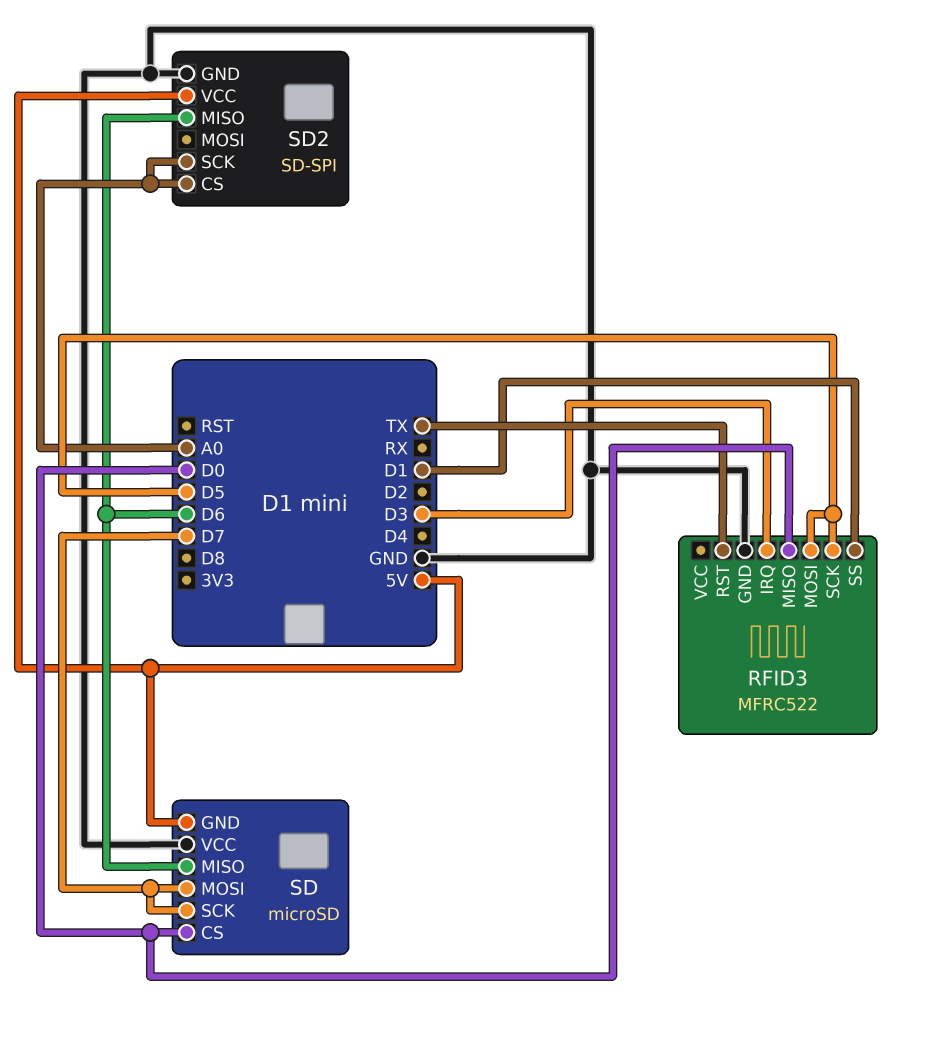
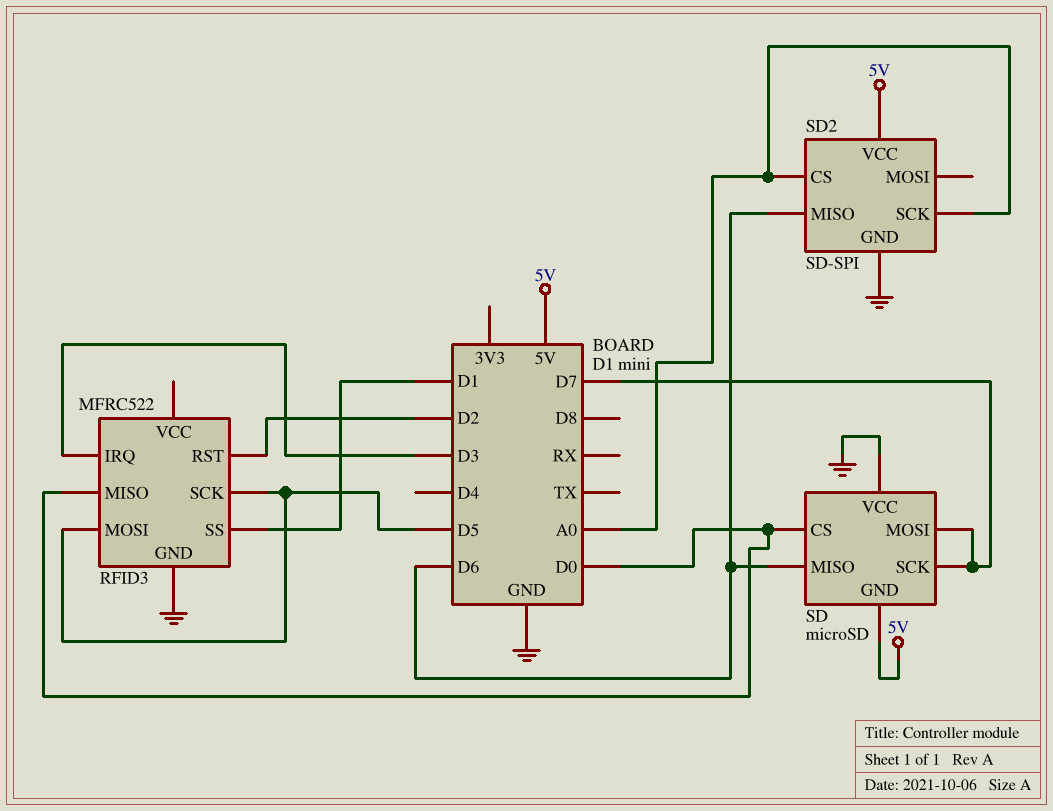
RFID3 pin RST: TX -> D2

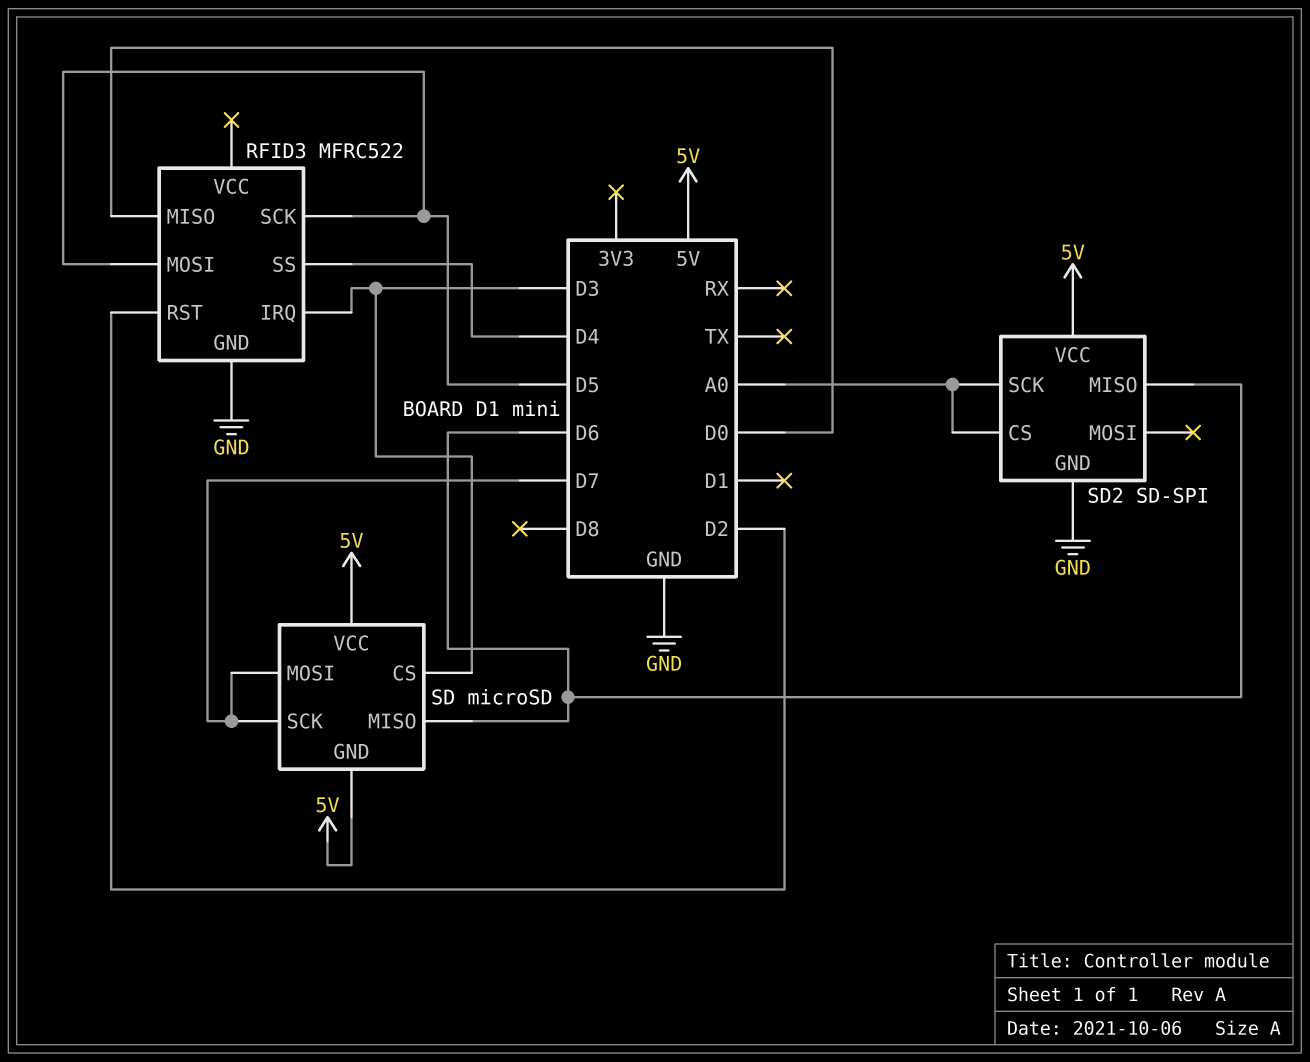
RFID3 pin SS: D1 -> D4
SD pin CS: D0 -> D3
SD pin VCC: GND -> 5V

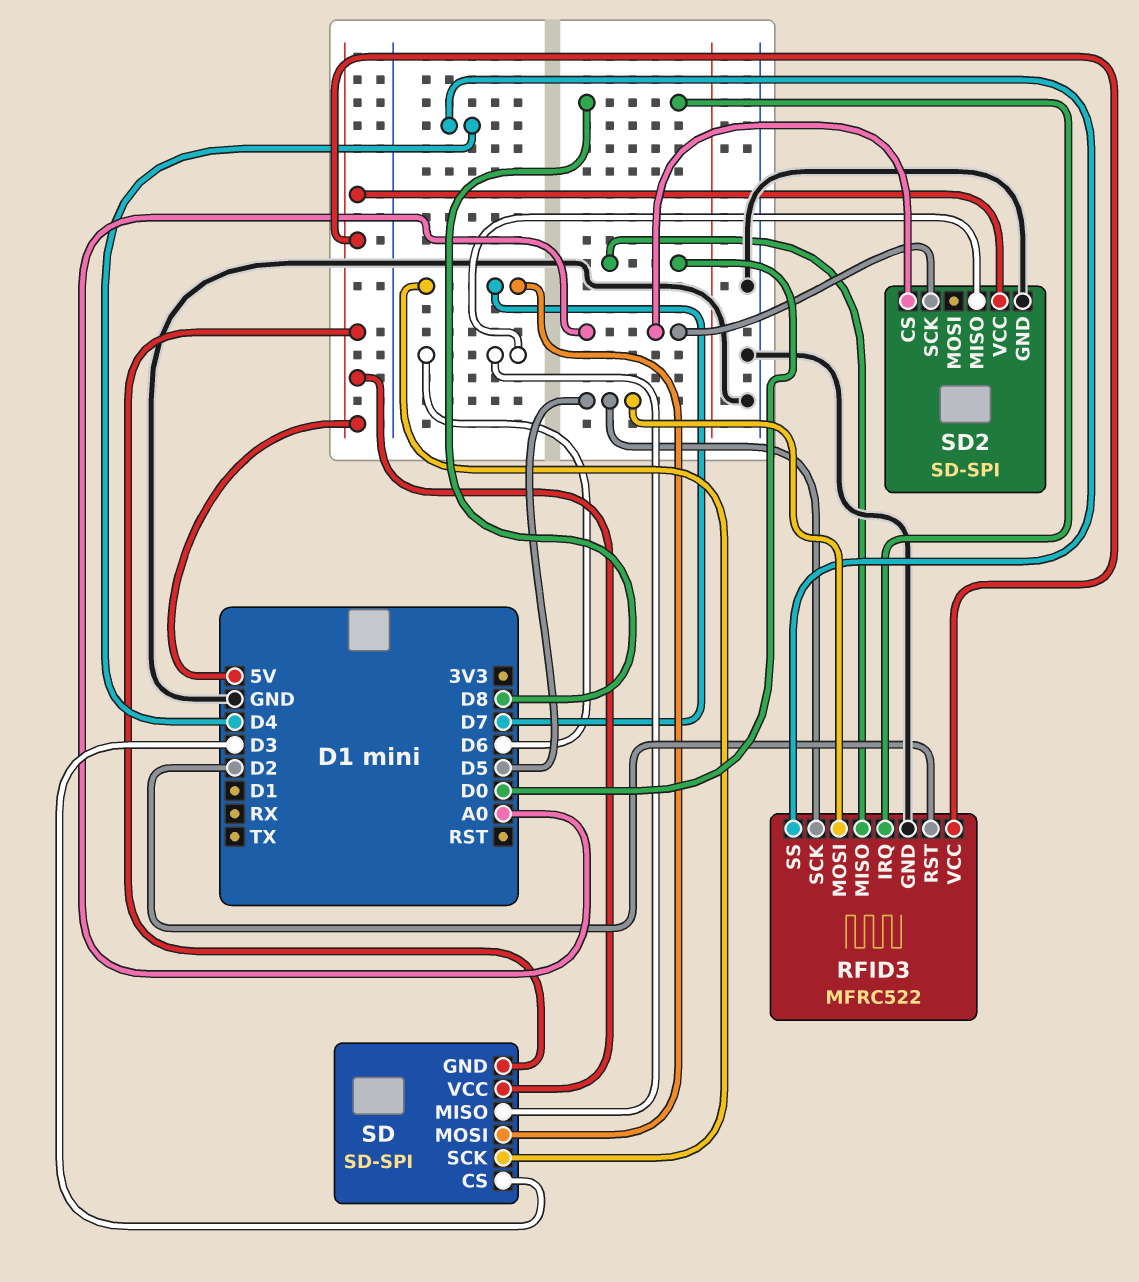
RFID3 pin IRQ: D3 -> D8
RFID3 pin VCC: none -> 5V
SD: microSD -> SD-SPI

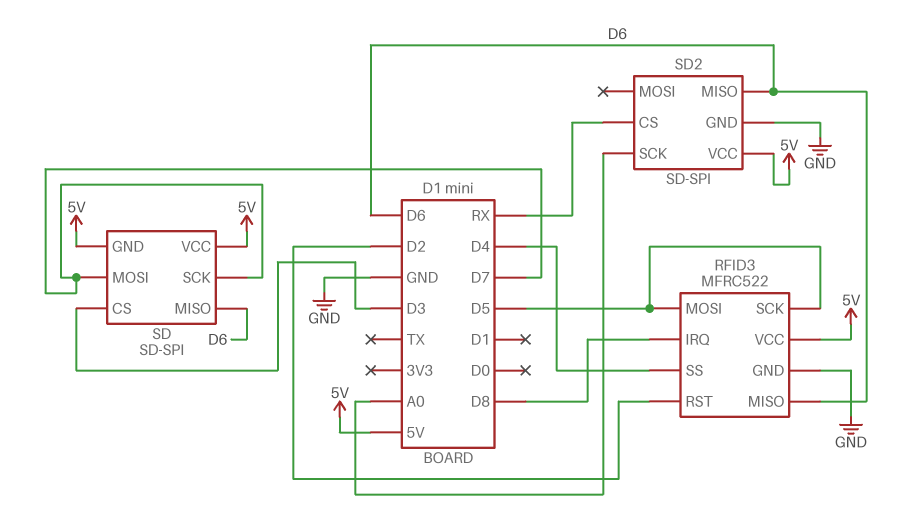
RFID3 pin MISO: D0 -> D6
SD2 pin CS: A0 -> RX

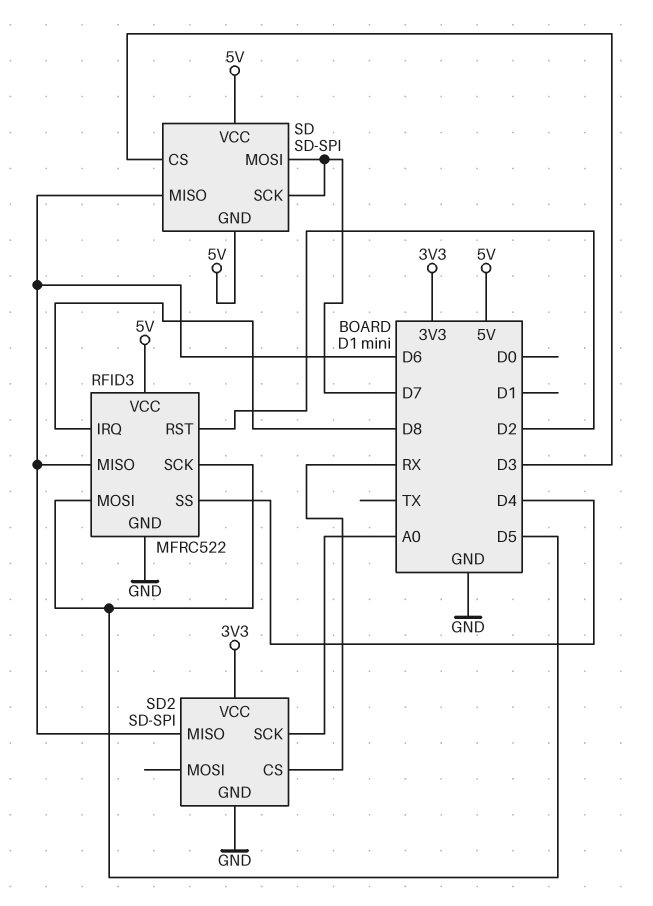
SD2 pin VCC: 5V -> 3V3

